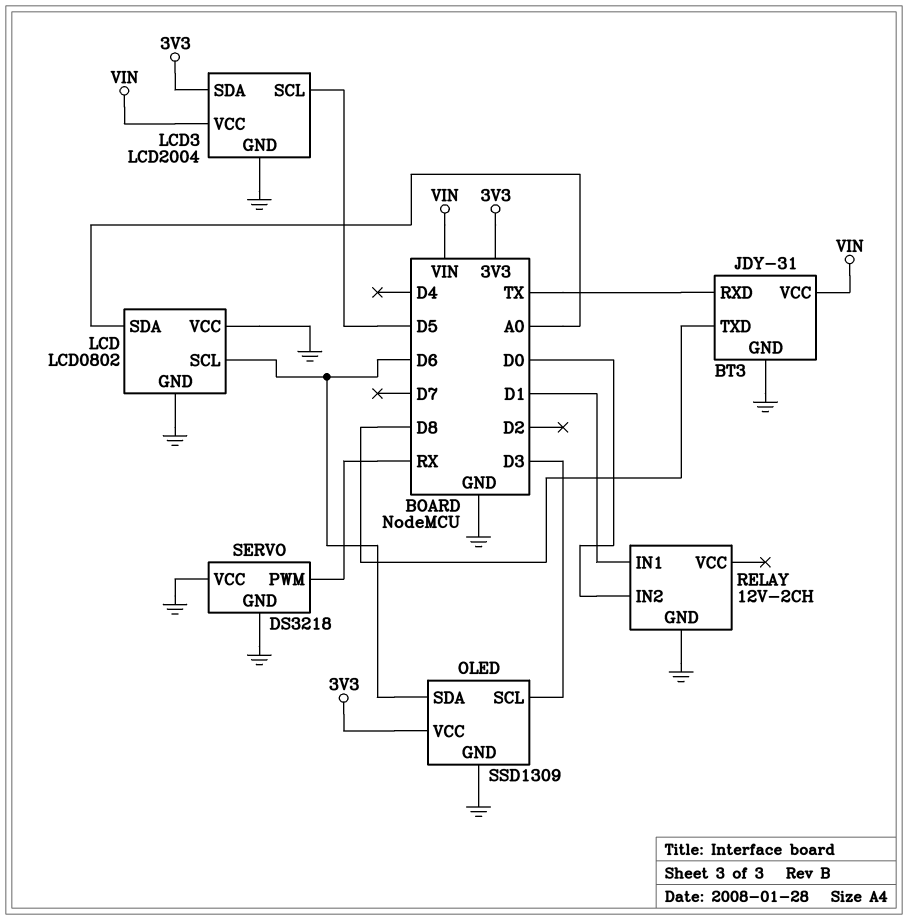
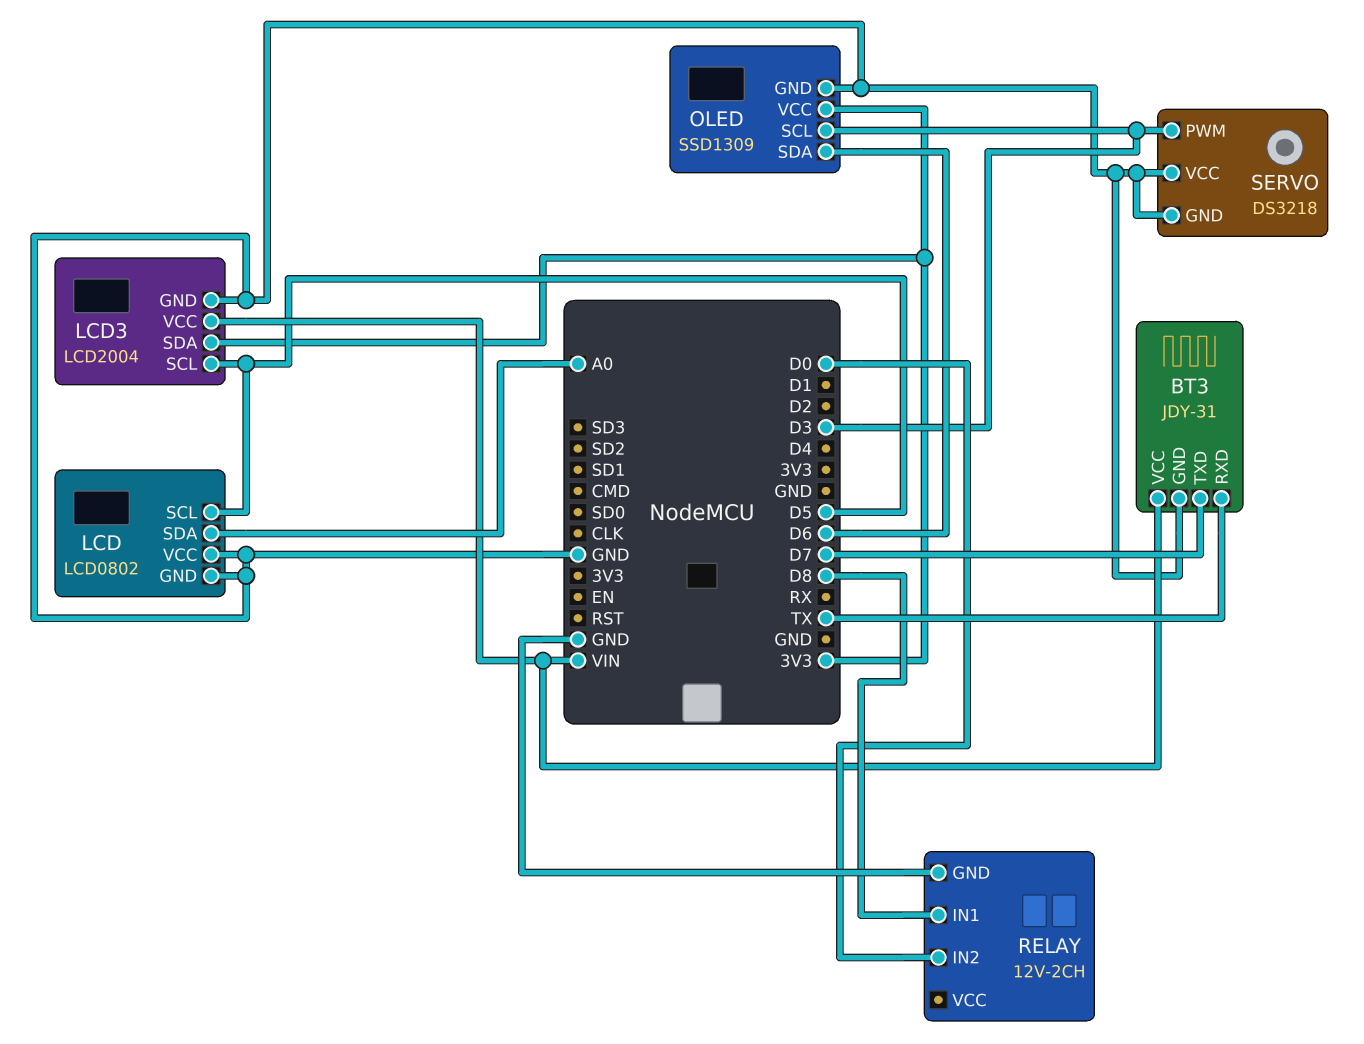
BT3 pin TXD: D8 -> D7
LCD pin SCL: D6 -> D5
RELAY pin IN1: D1 -> D8
SERVO pin PWM: RX -> D3

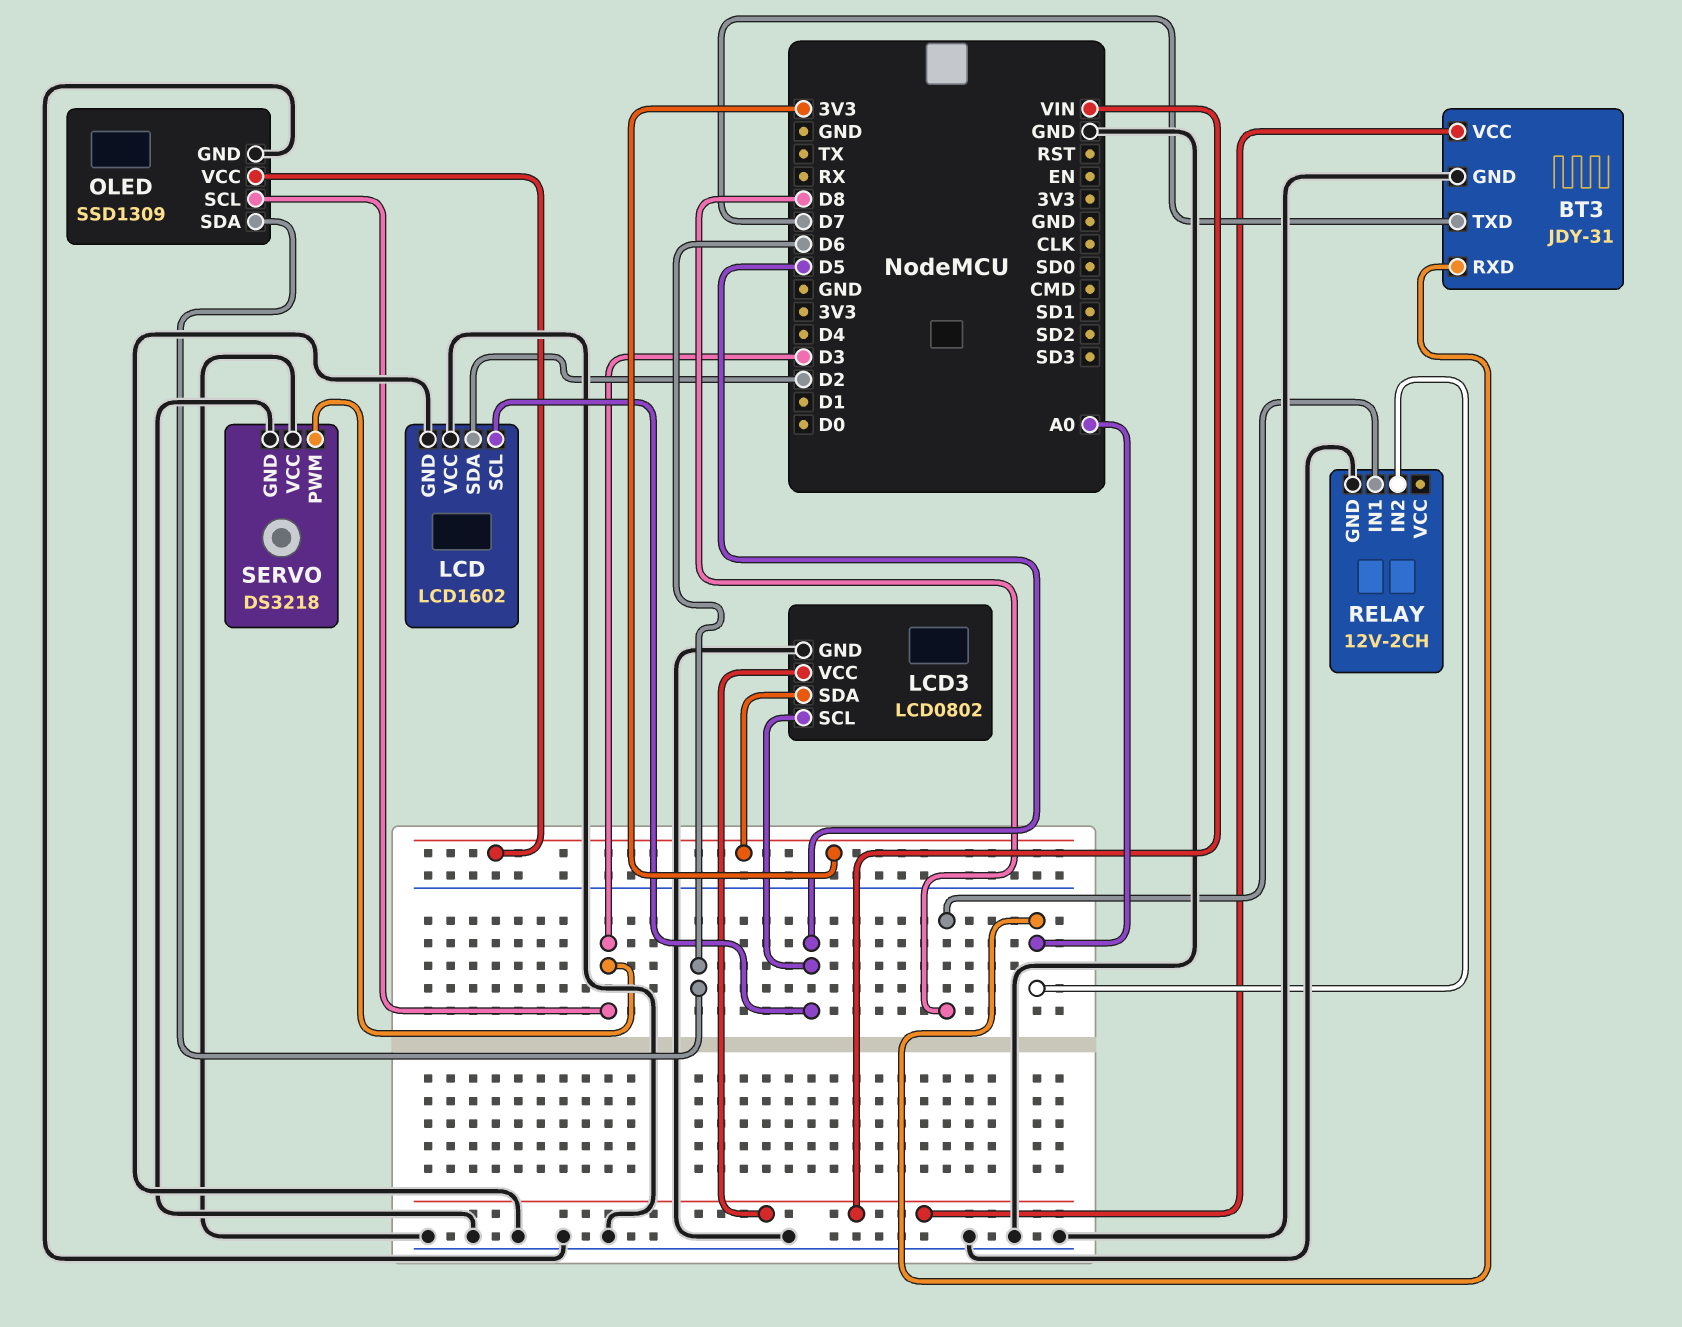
BT3 pin RXD: TX -> A0
LCD: LCD0802 -> LCD1602
LCD pin SDA: A0 -> D2
LCD3: LCD2004 -> LCD0802
RELAY pin IN2: D0 -> A0

